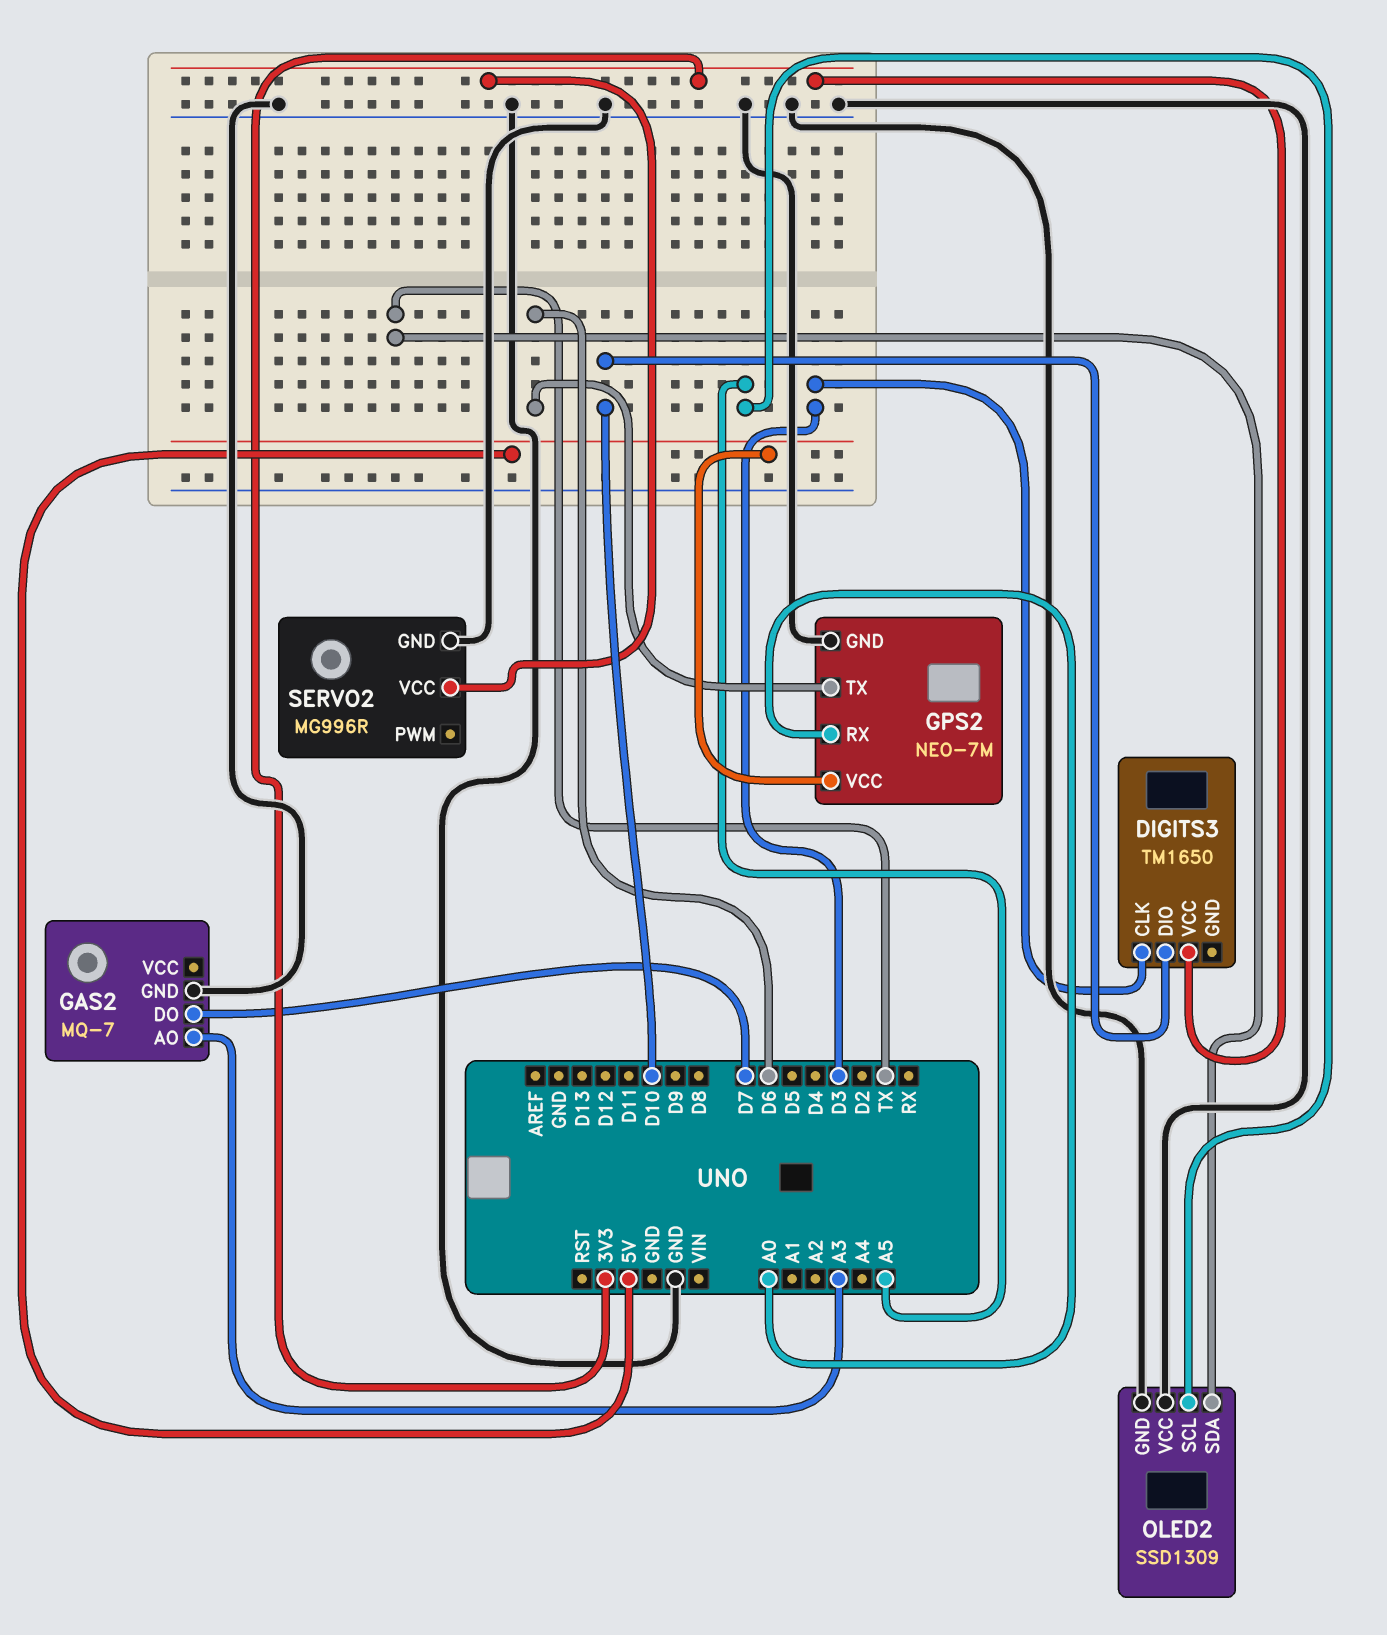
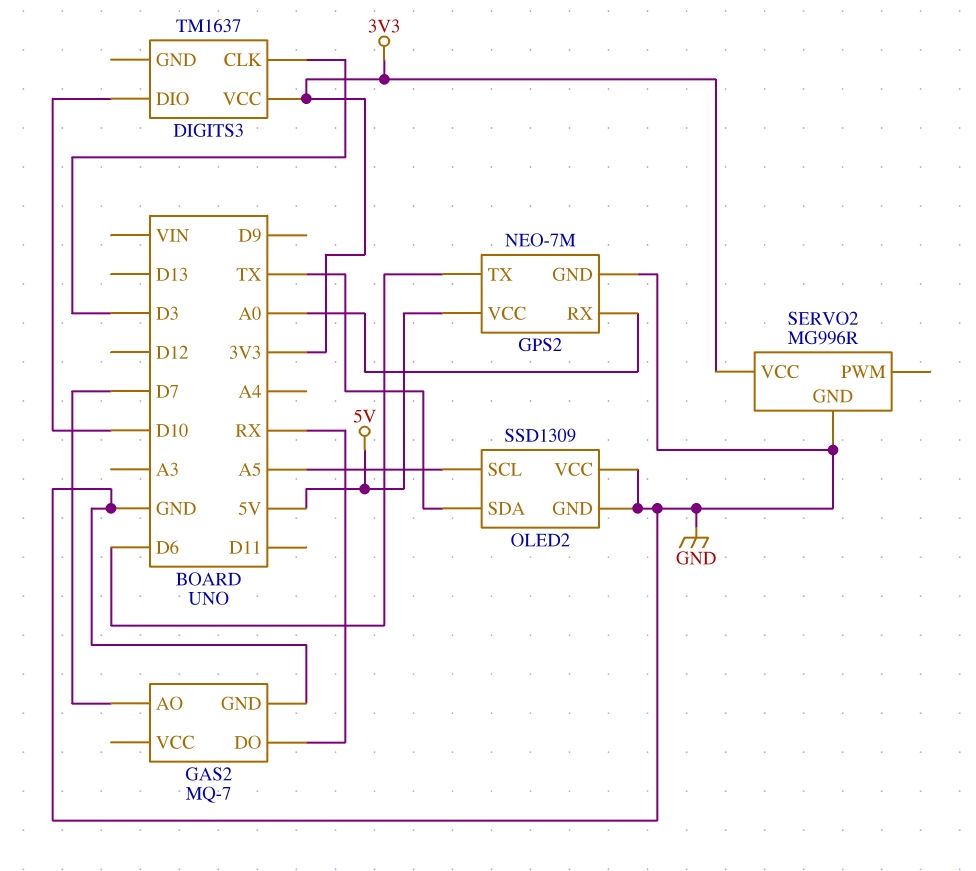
DIGITS3: TM1650 -> TM1637
GAS2 pin AO: A3 -> D7
GAS2 pin DO: D7 -> RX

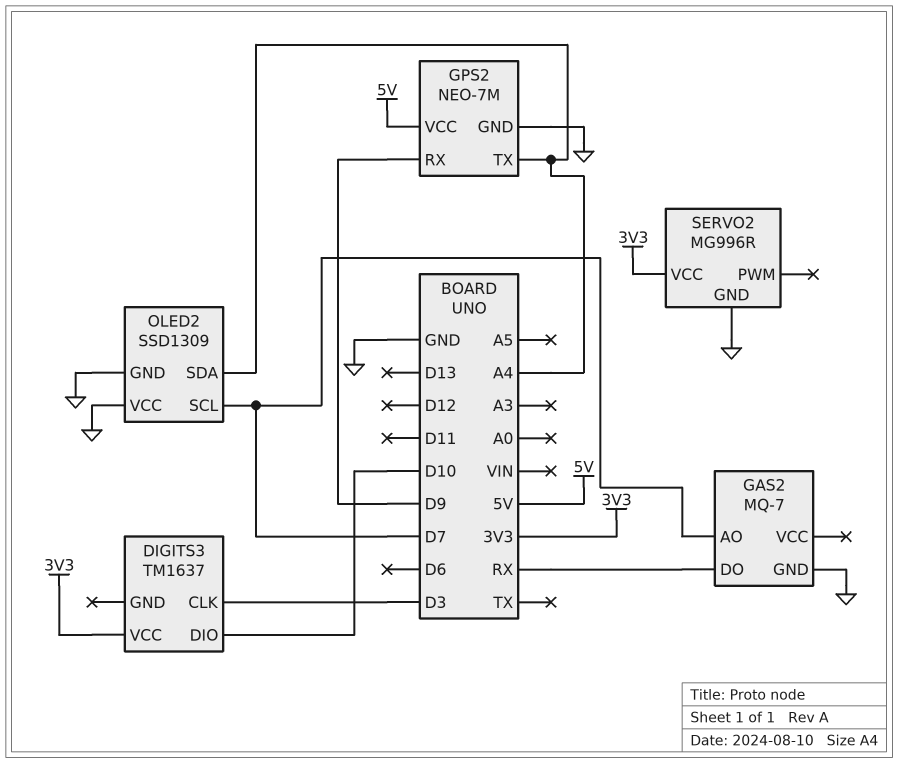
GPS2 pin RX: A0 -> D9
GPS2 pin TX: D6 -> A4
OLED2 pin SCL: A5 -> D7
OLED2 pin SDA: TX -> A4

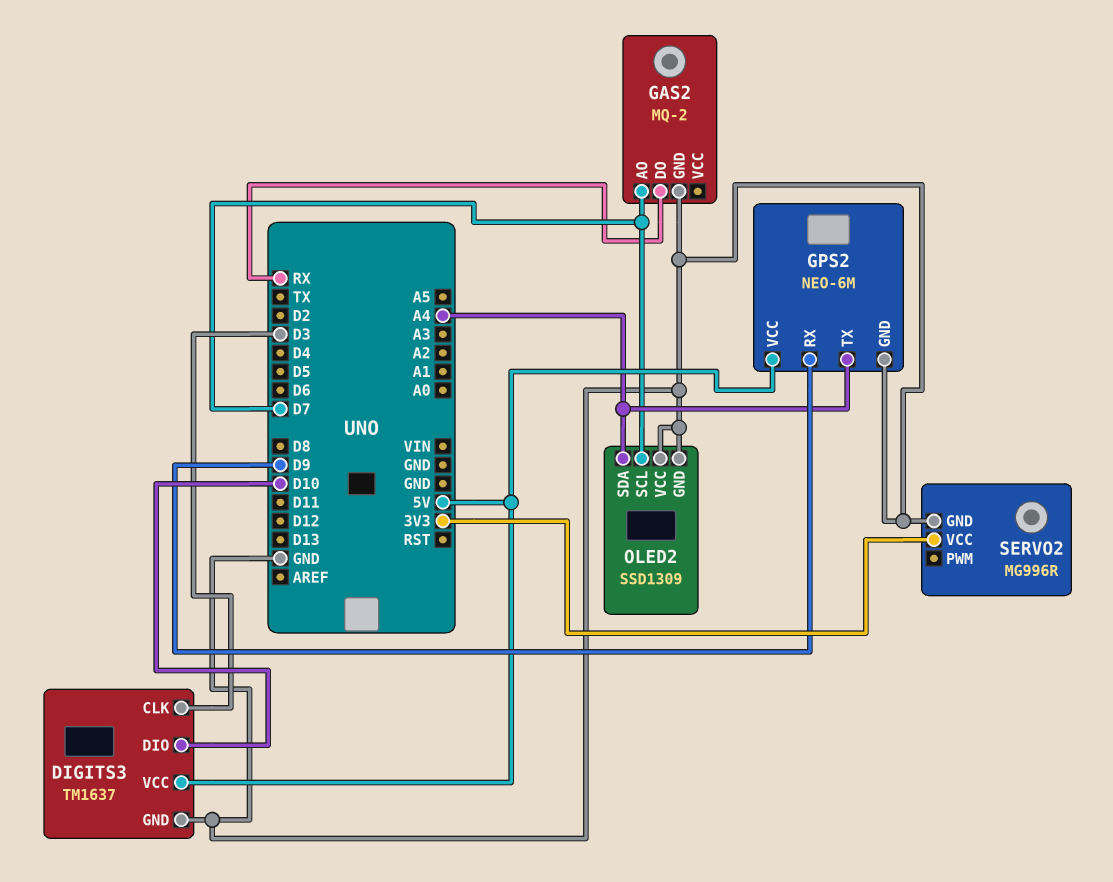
DIGITS3 pin GND: none -> GND
DIGITS3 pin VCC: 3V3 -> 5V
GAS2: MQ-7 -> MQ-2
GPS2: NEO-7M -> NEO-6M

